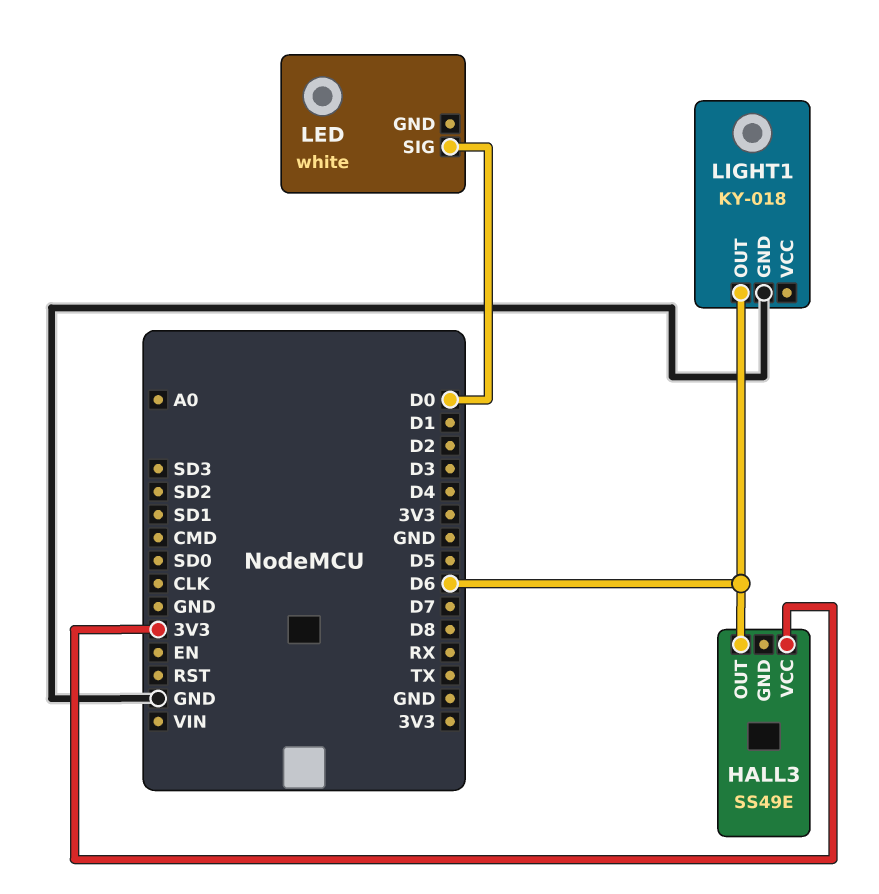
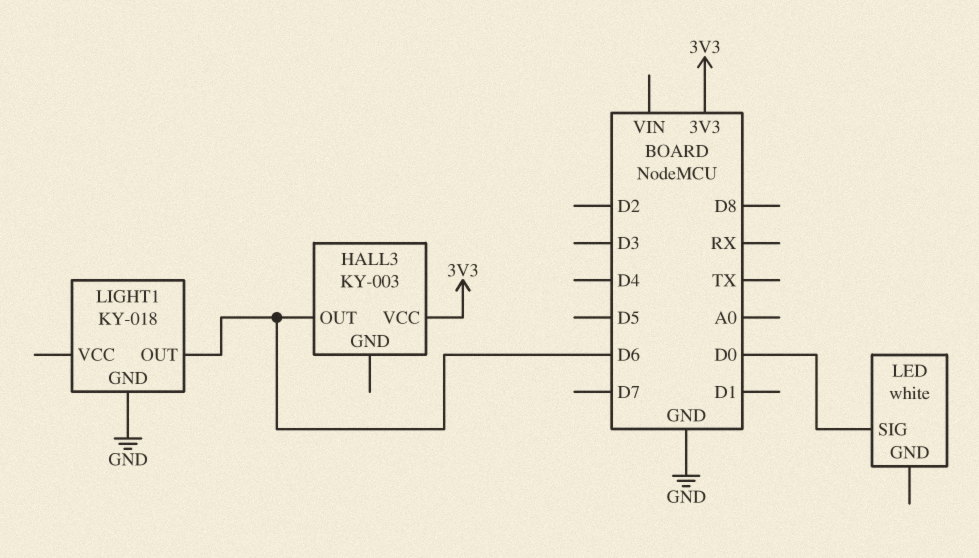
HALL3: SS49E -> KY-003

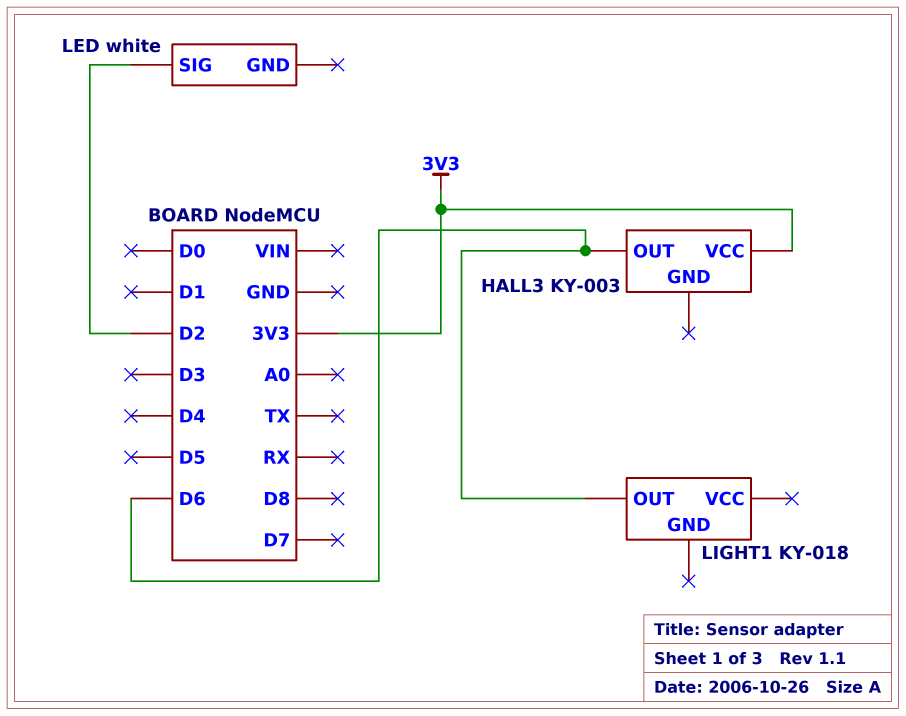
LED pin SIG: D0 -> D2
LIGHT1 pin GND: GND -> none

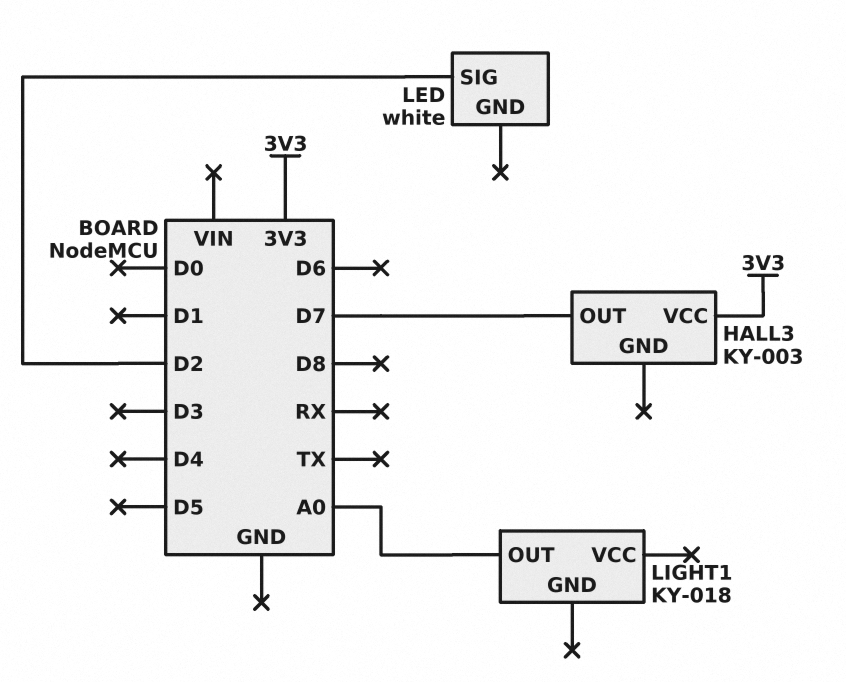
HALL3 pin OUT: D6 -> D7
LIGHT1 pin OUT: D6 -> A0

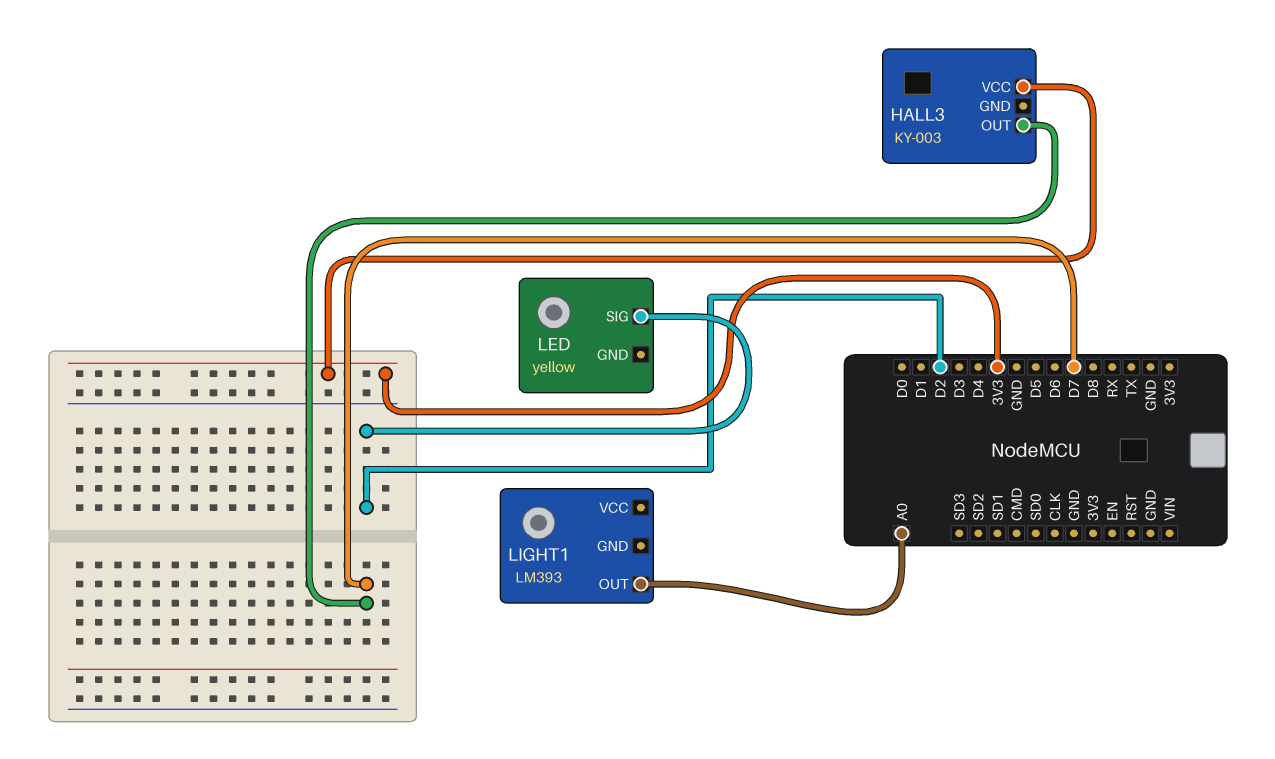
LED: white -> yellow
LIGHT1: KY-018 -> LM393

